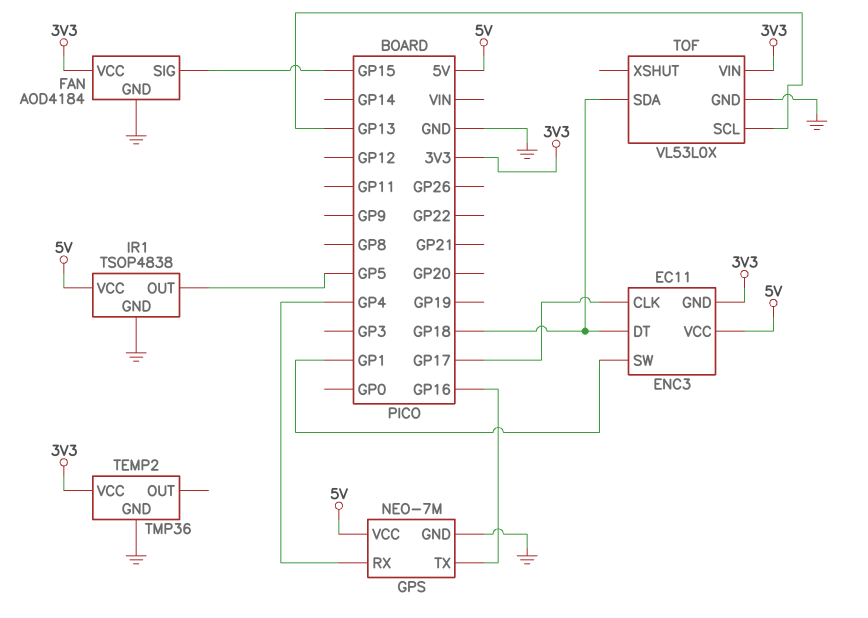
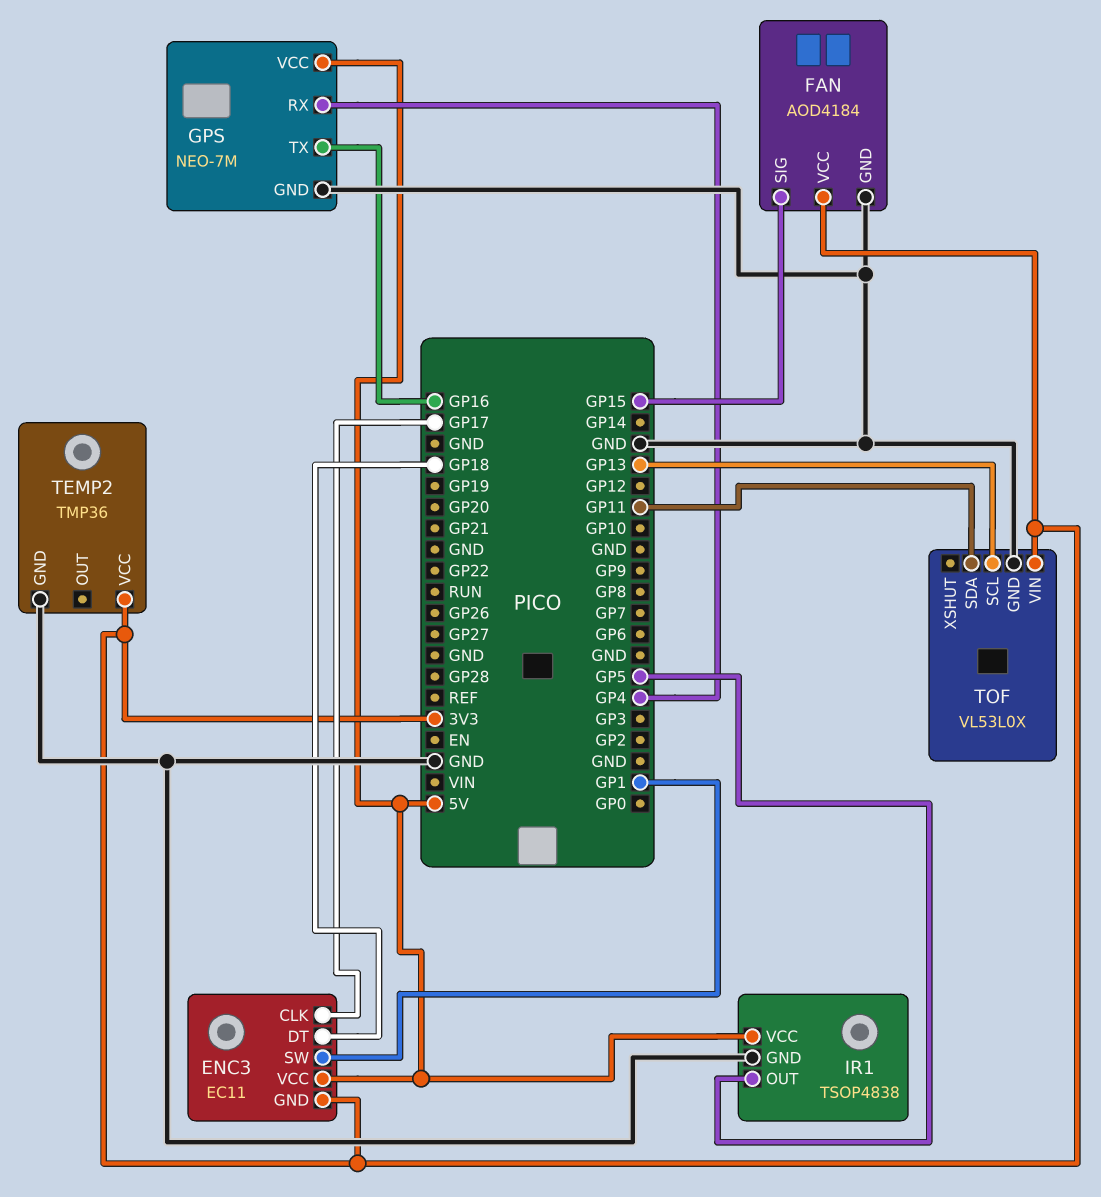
TOF pin SDA: GP18 -> GP11

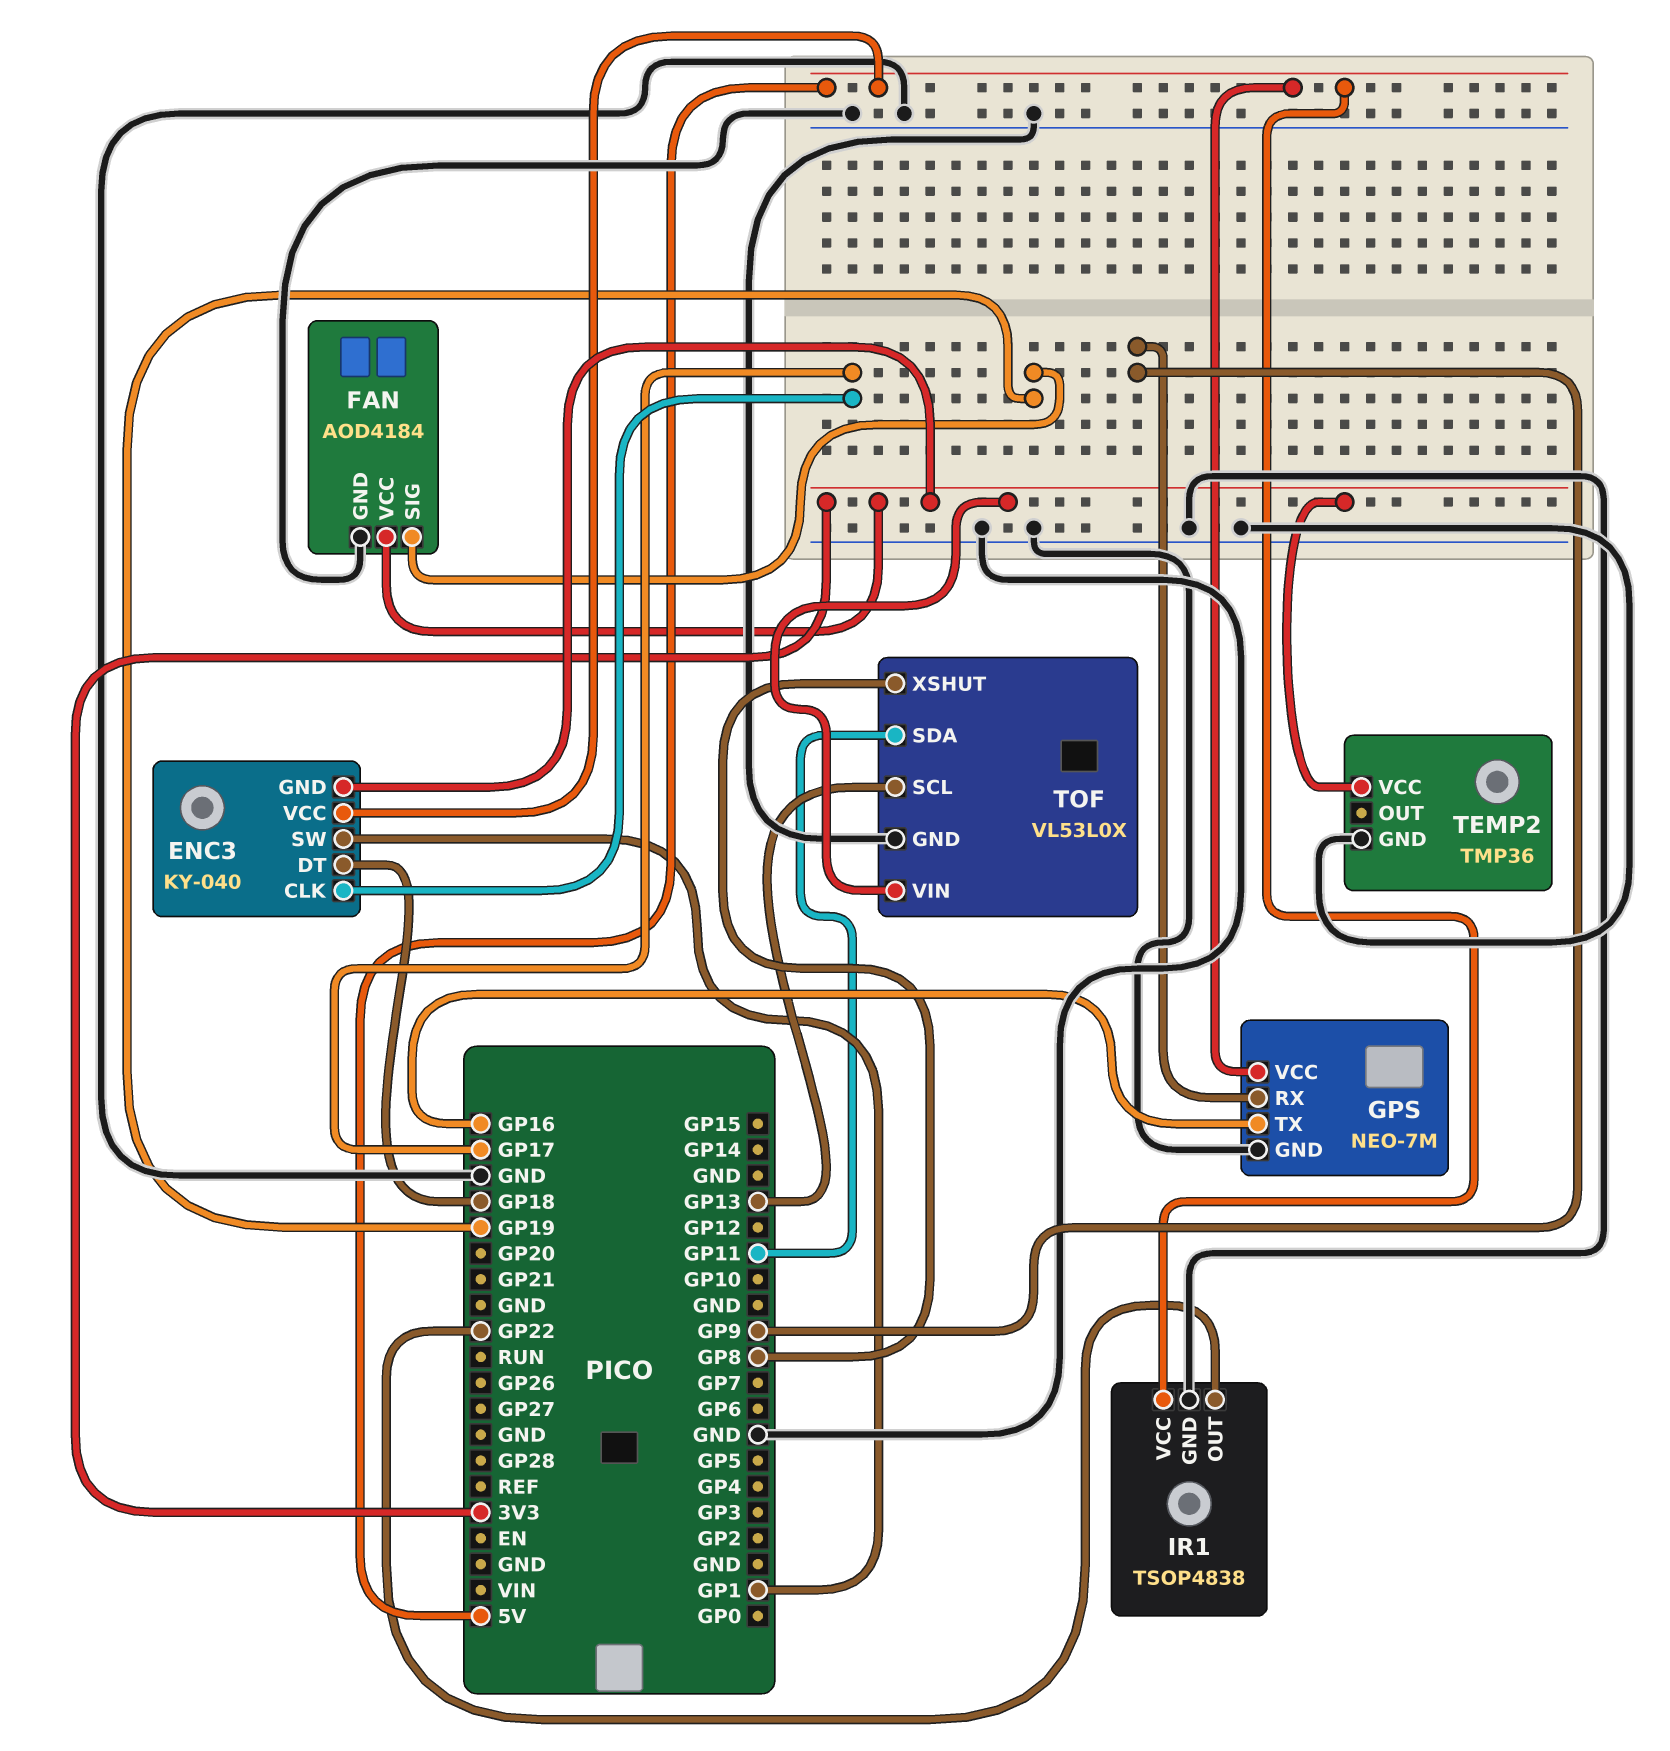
ENC3: EC11 -> KY-040
FAN pin SIG: GP15 -> GP19
GPS pin RX: GP4 -> GP9
IR1 pin OUT: GP5 -> GP22
TOF pin XSHUT: none -> GP8

